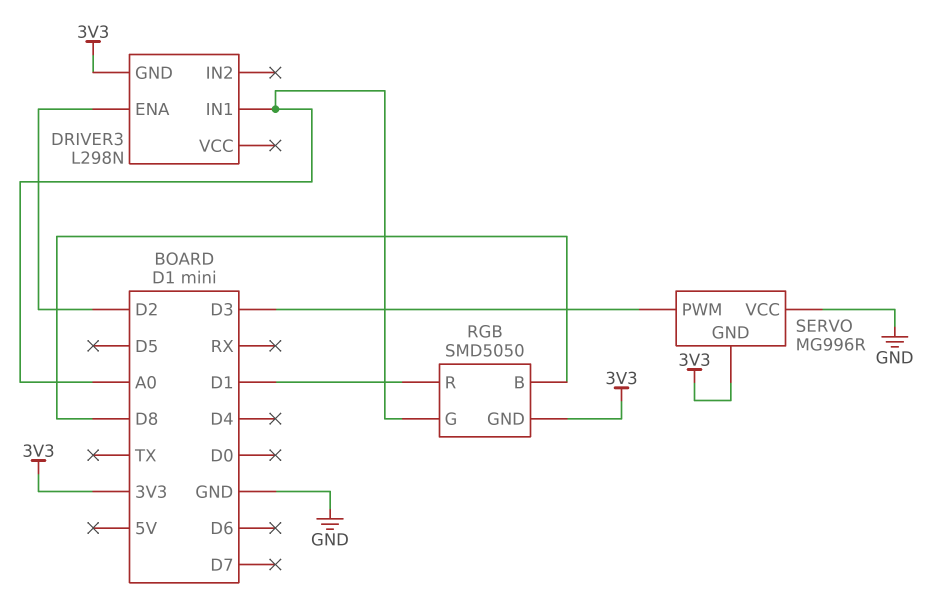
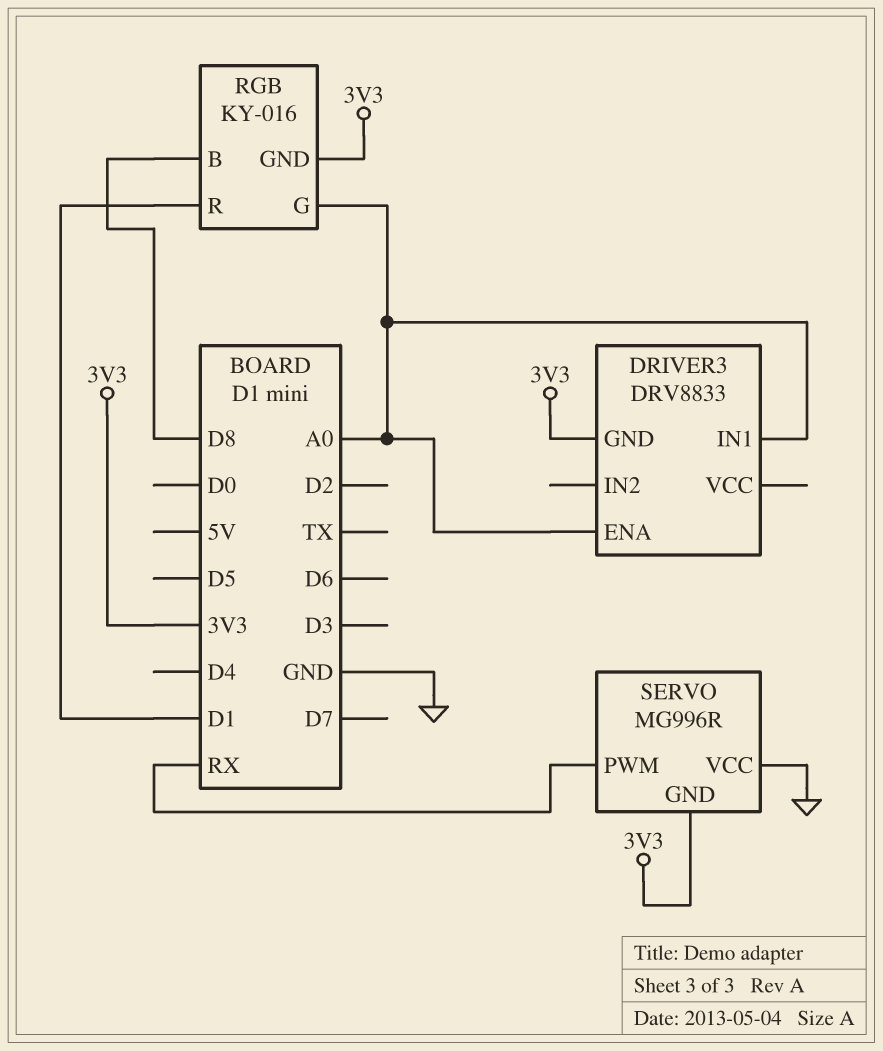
DRIVER3: L298N -> DRV8833
DRIVER3 pin ENA: D2 -> A0
RGB: SMD5050 -> KY-016
SERVO pin PWM: D3 -> RX

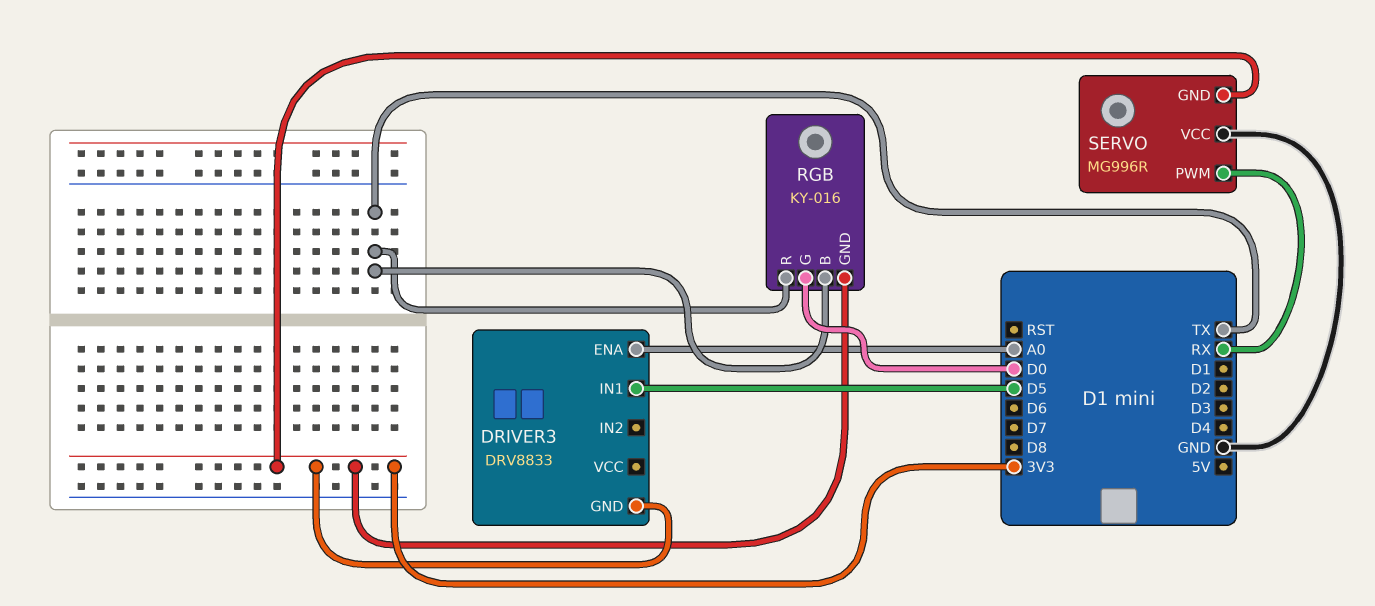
DRIVER3 pin IN1: A0 -> D5
RGB pin B: D8 -> TX
RGB pin G: A0 -> D0
RGB pin R: D1 -> TX

